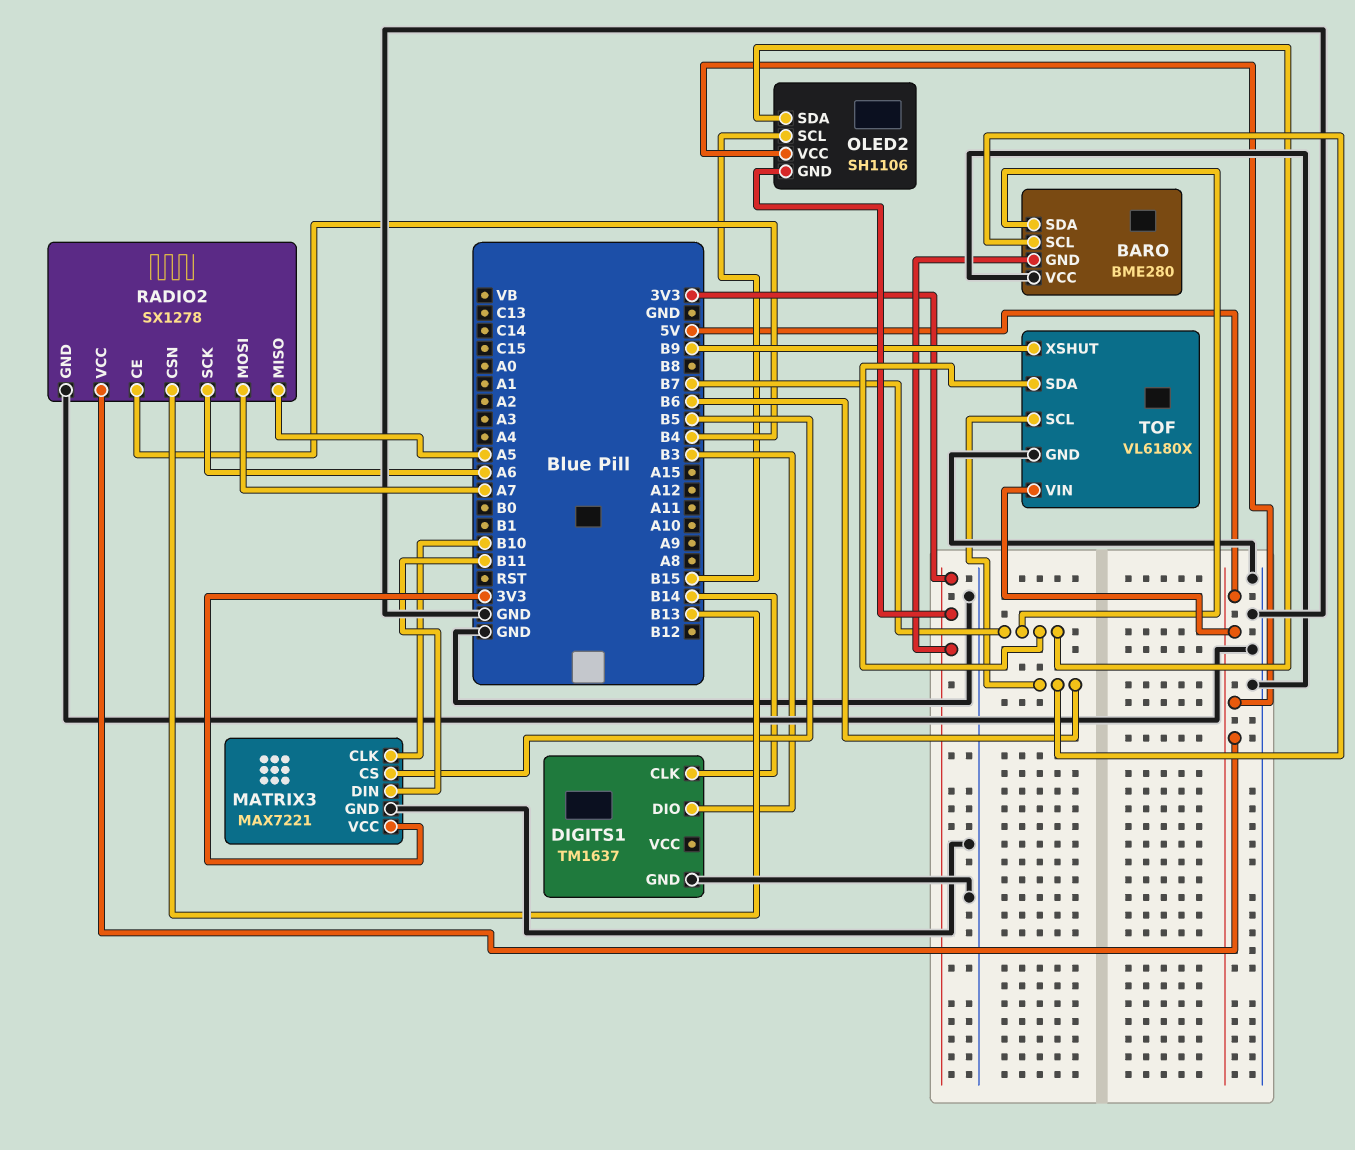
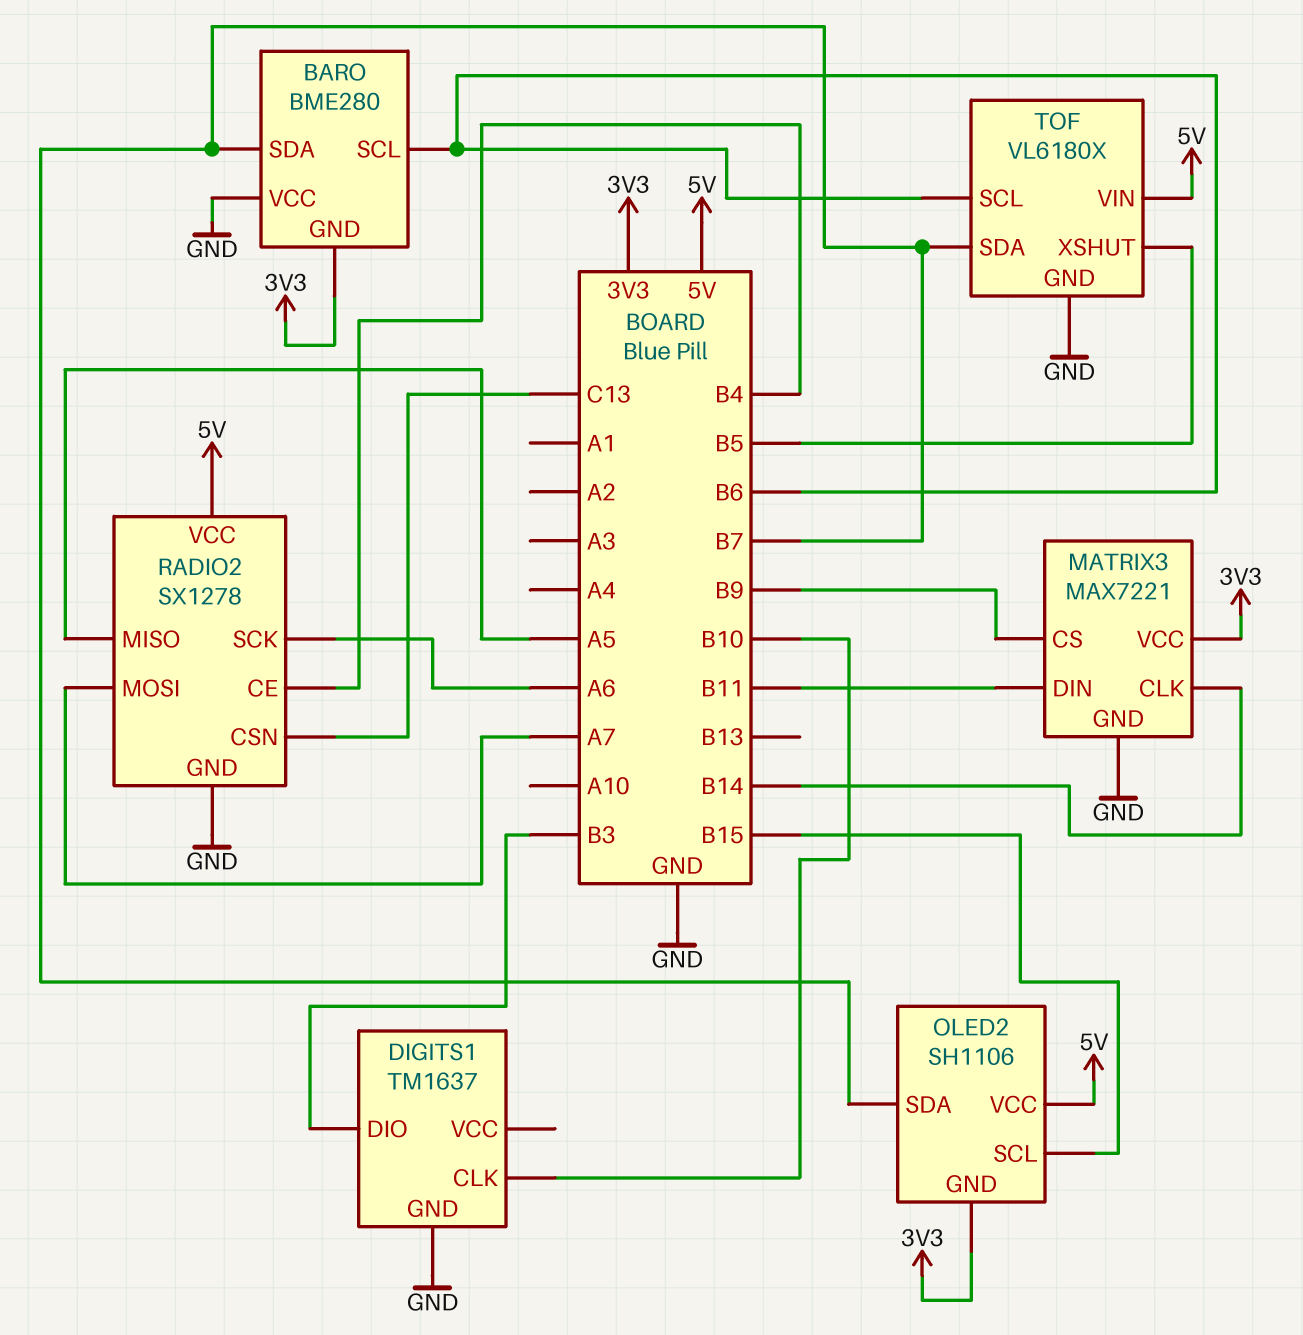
DIGITS1 pin CLK: B14 -> B10
MATRIX3 pin CLK: B10 -> B14
MATRIX3 pin CS: B5 -> B9
RADIO2 pin CSN: B13 -> C13
TOF pin XSHUT: B9 -> B5

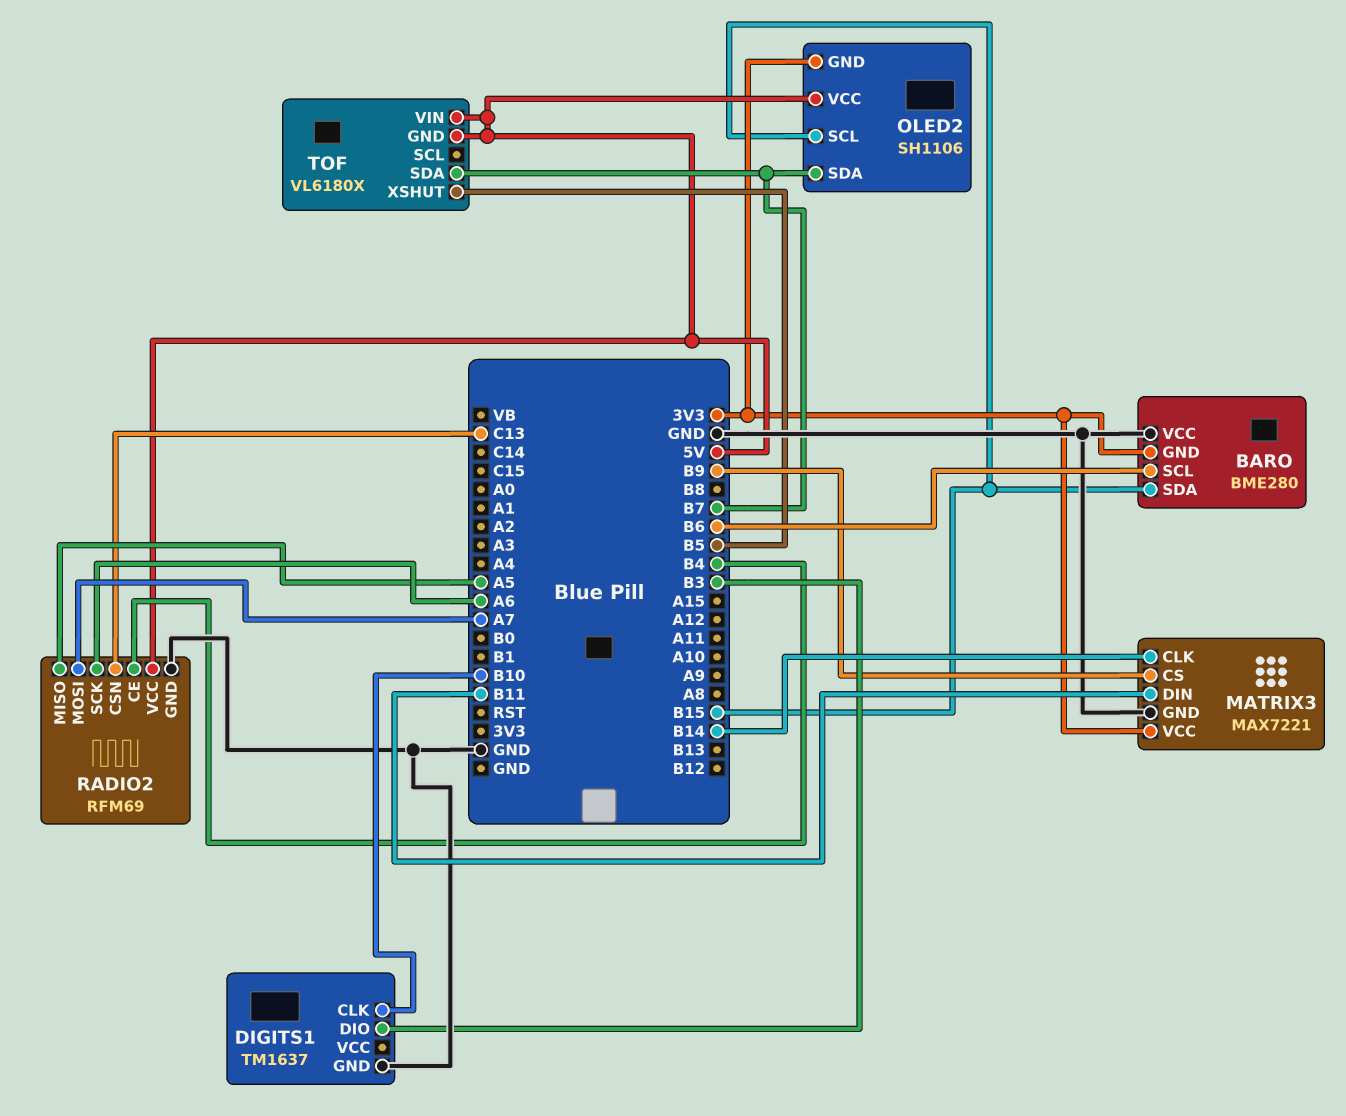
BARO pin SDA: B7 -> B15
RADIO2: SX1278 -> RFM69
TOF pin GND: GND -> 5V
TOF pin SCL: B6 -> none

